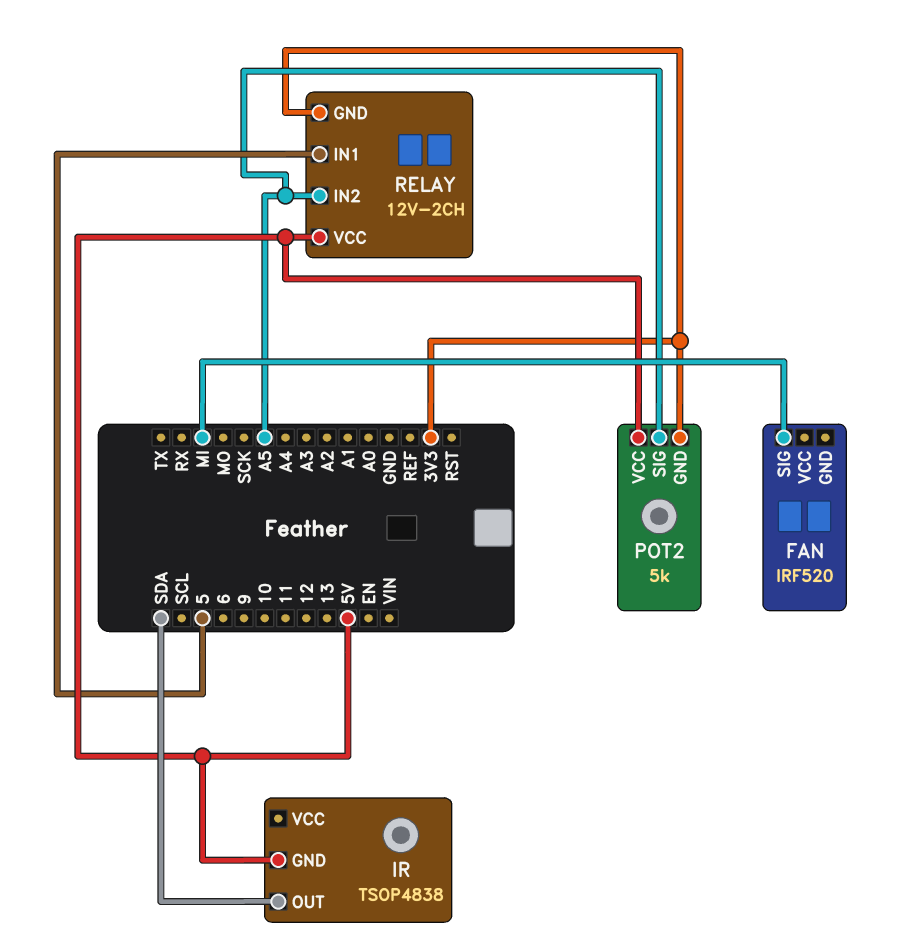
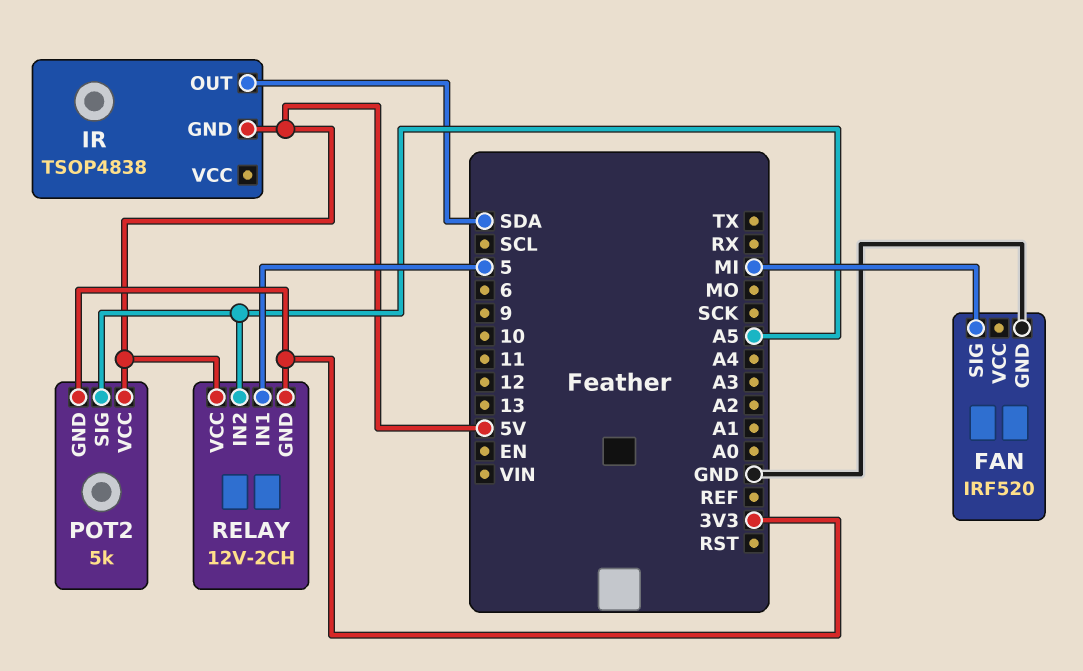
FAN pin GND: none -> GND

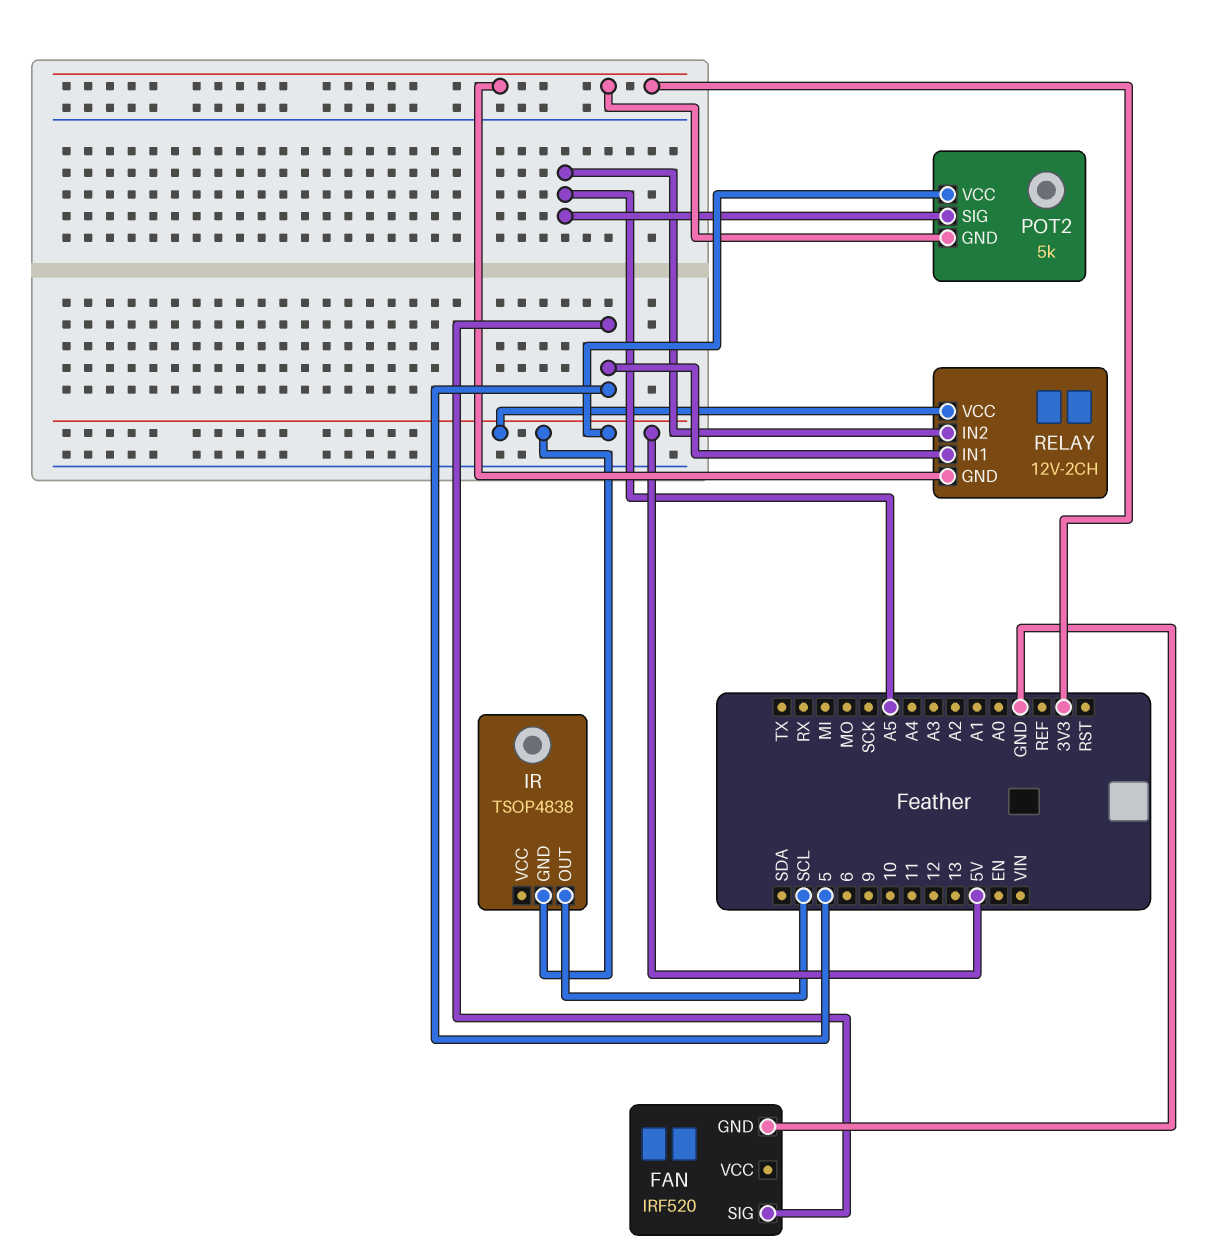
FAN pin SIG: MI -> 5
IR pin OUT: SDA -> SCL

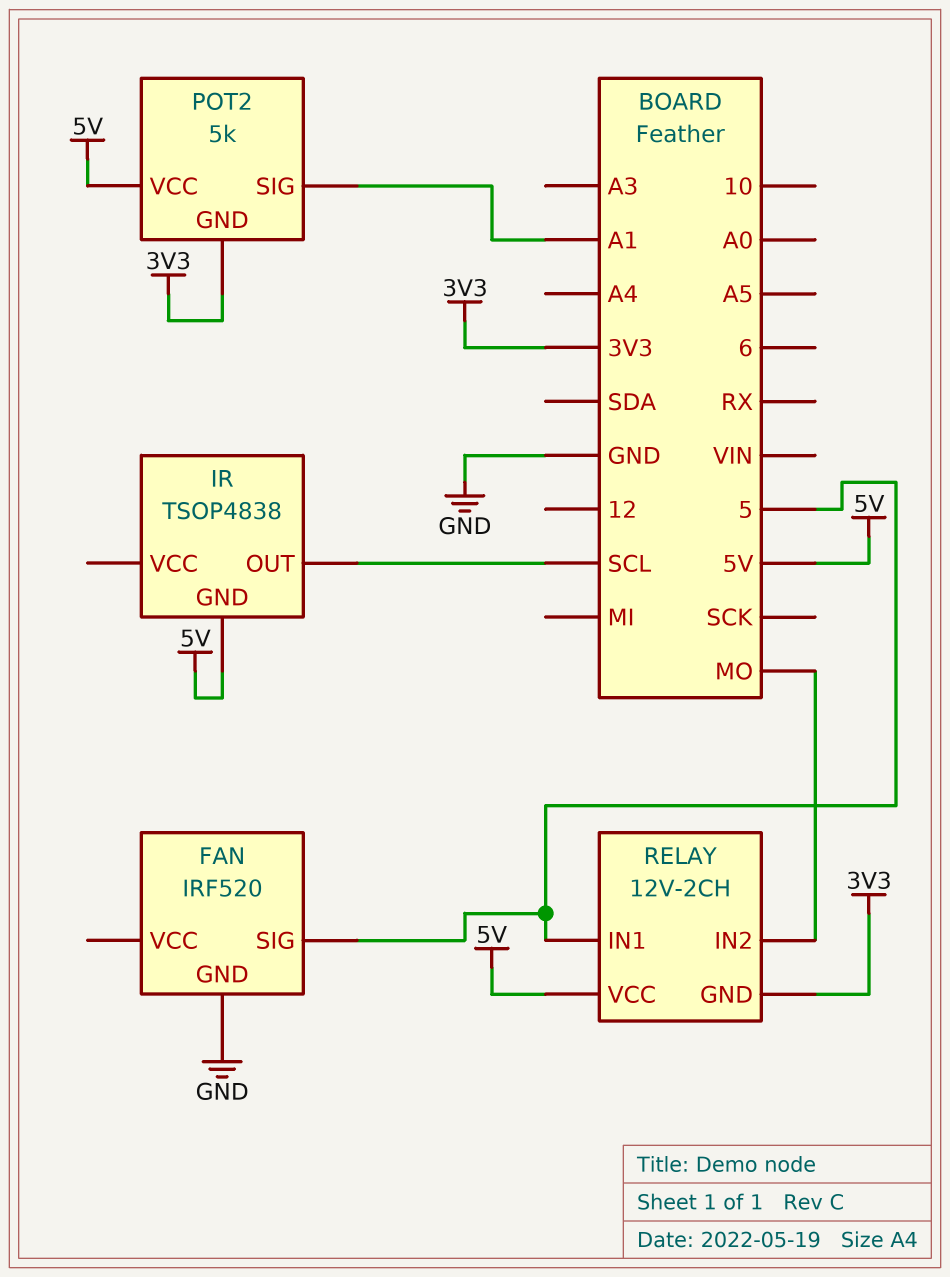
POT2 pin SIG: A5 -> A1
RELAY pin IN2: A5 -> MO

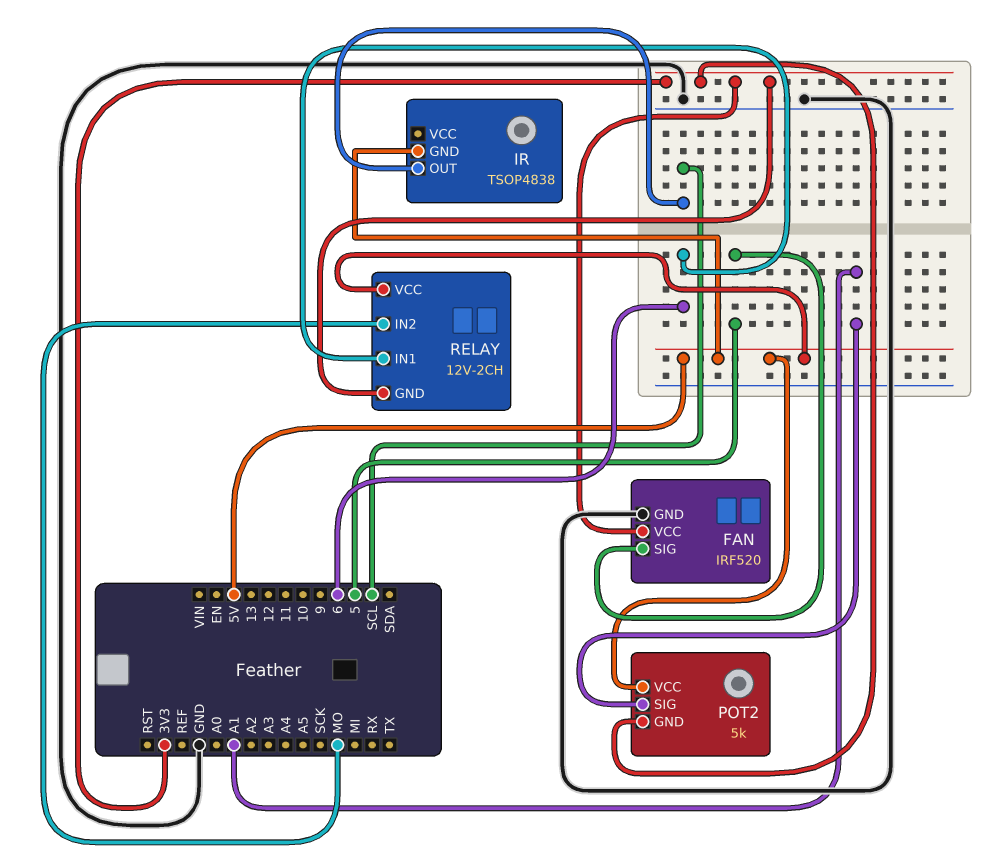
FAN pin VCC: none -> 3V3
RELAY pin IN1: 5 -> 6

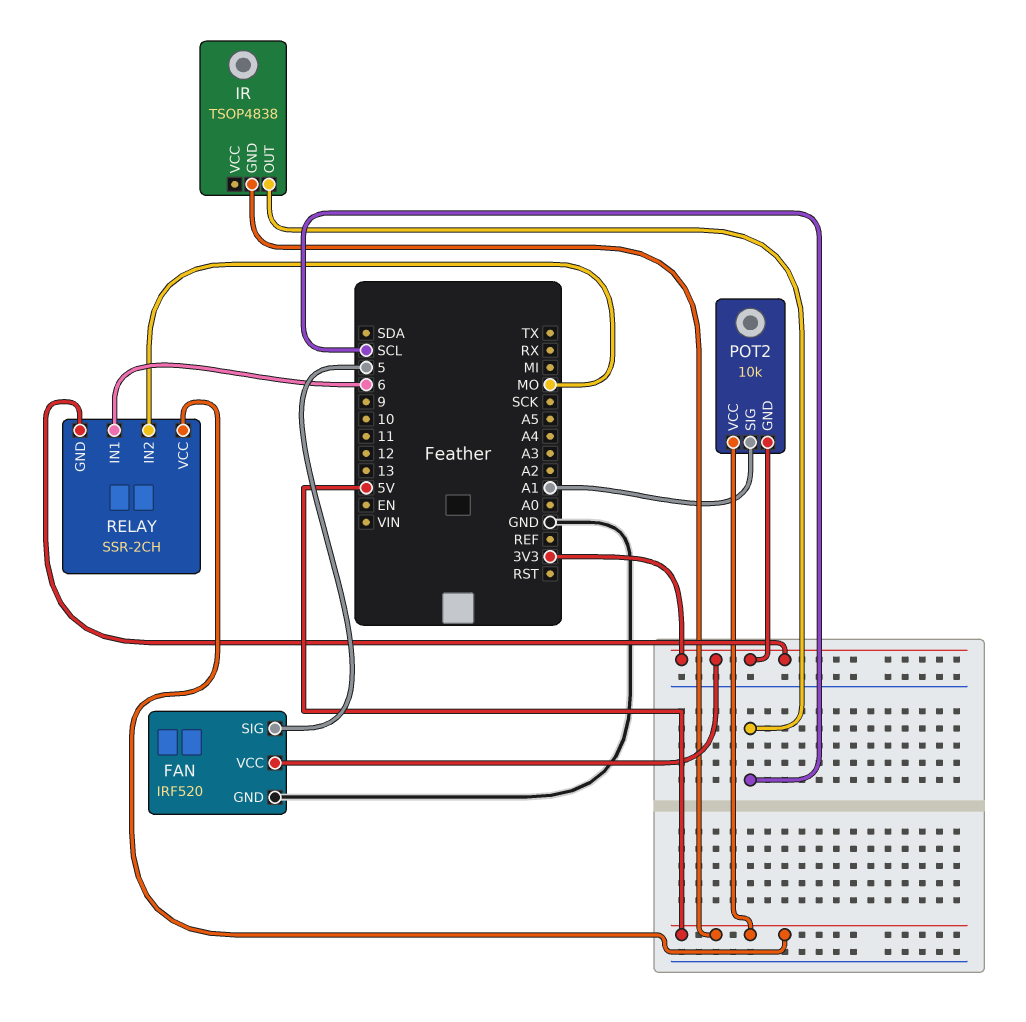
POT2: 5k -> 10k
RELAY: 12V-2CH -> SSR-2CH

